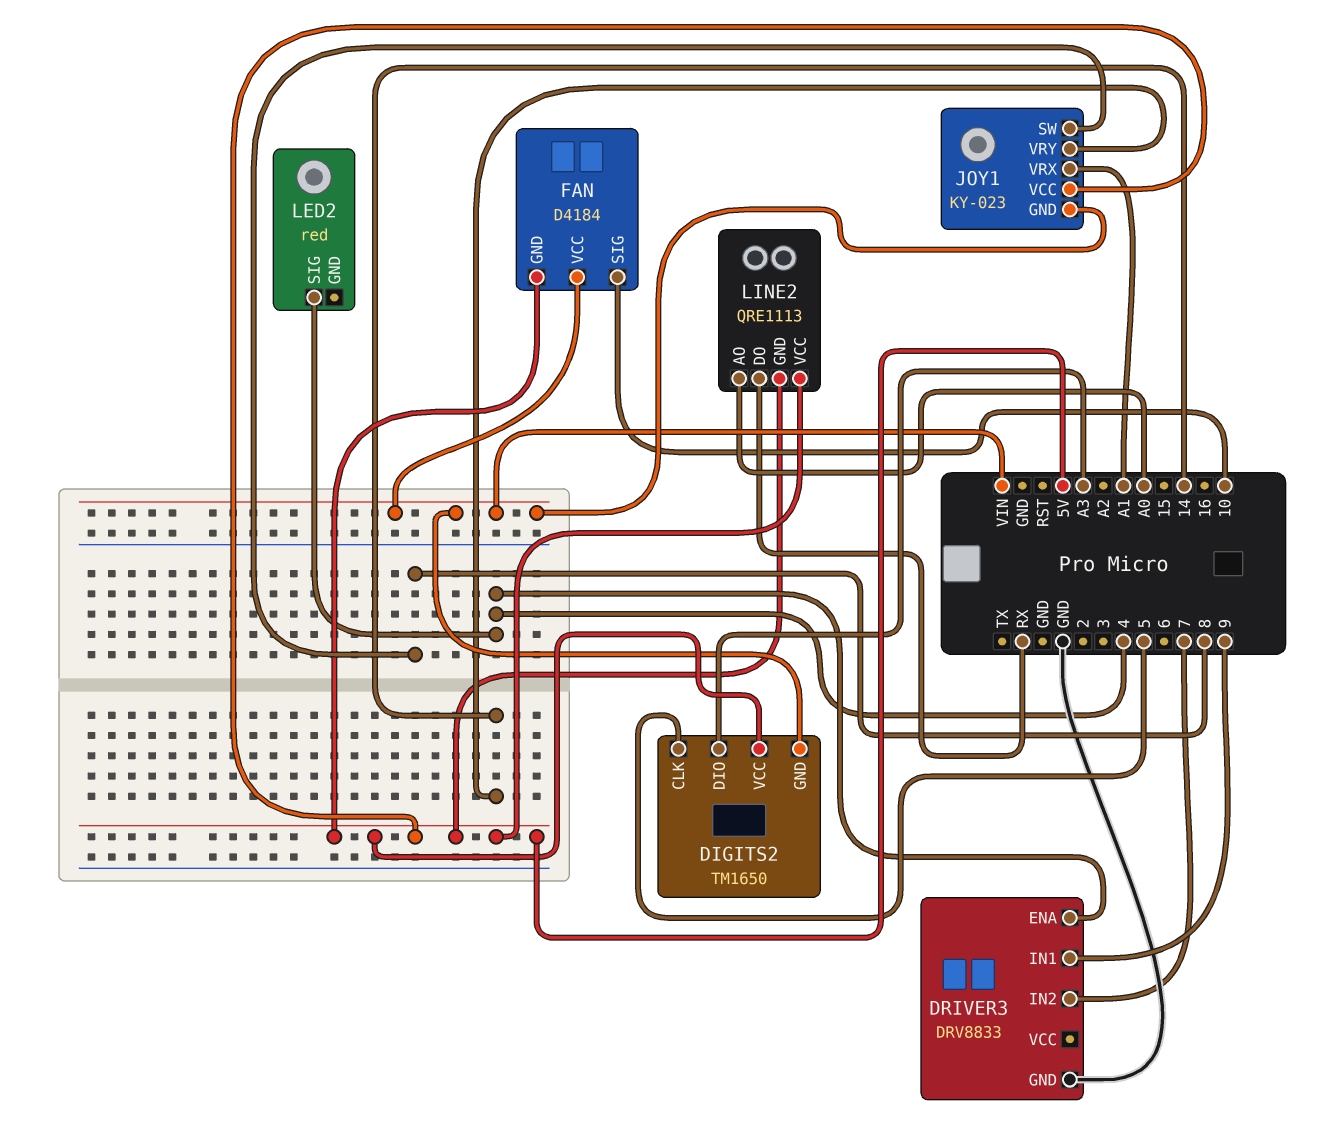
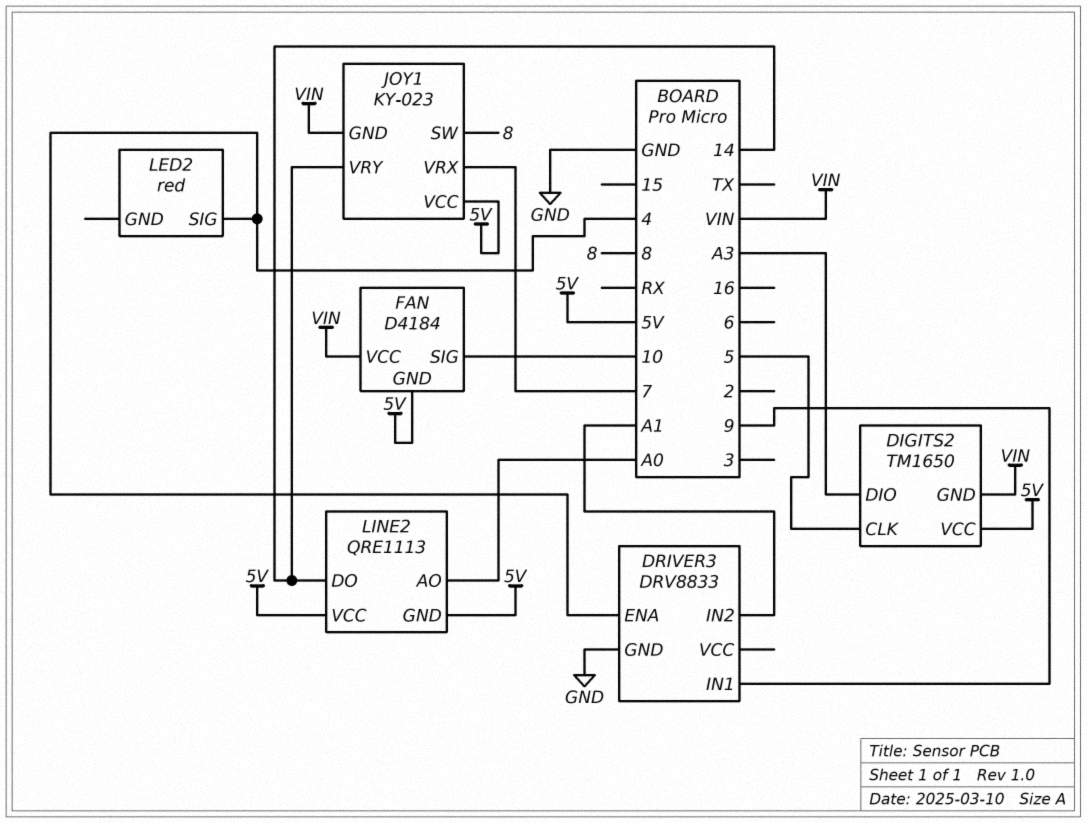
DRIVER3 pin IN2: 7 -> A1
JOY1 pin VRX: A1 -> 7
LINE2 pin DO: RX -> 14

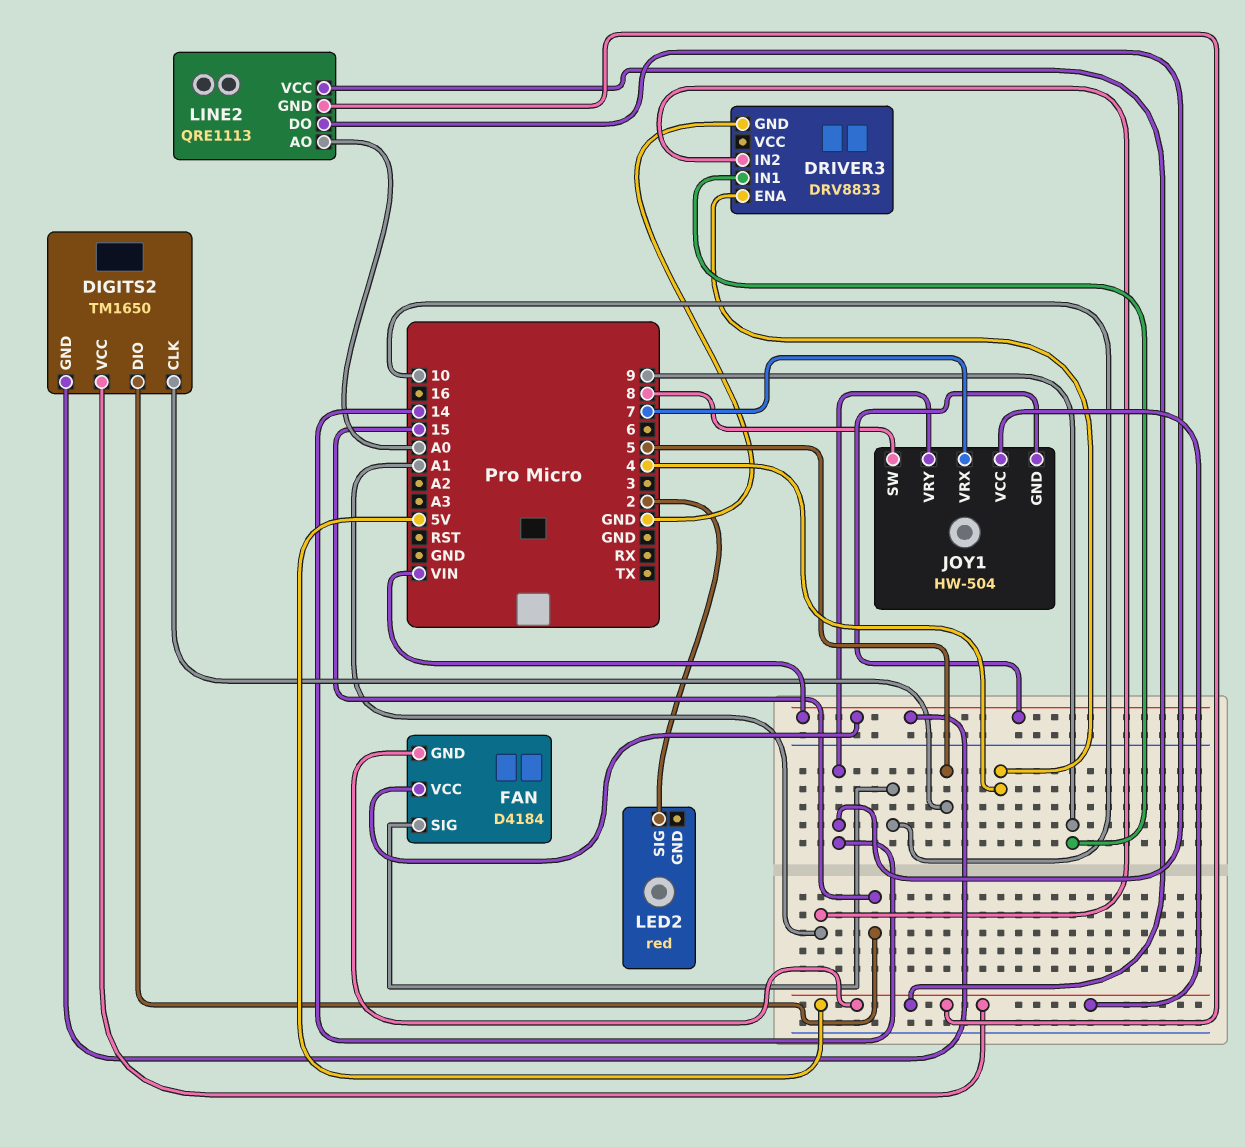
DIGITS2 pin DIO: A3 -> 15
JOY1: KY-023 -> HW-504
LED2 pin SIG: 4 -> 2

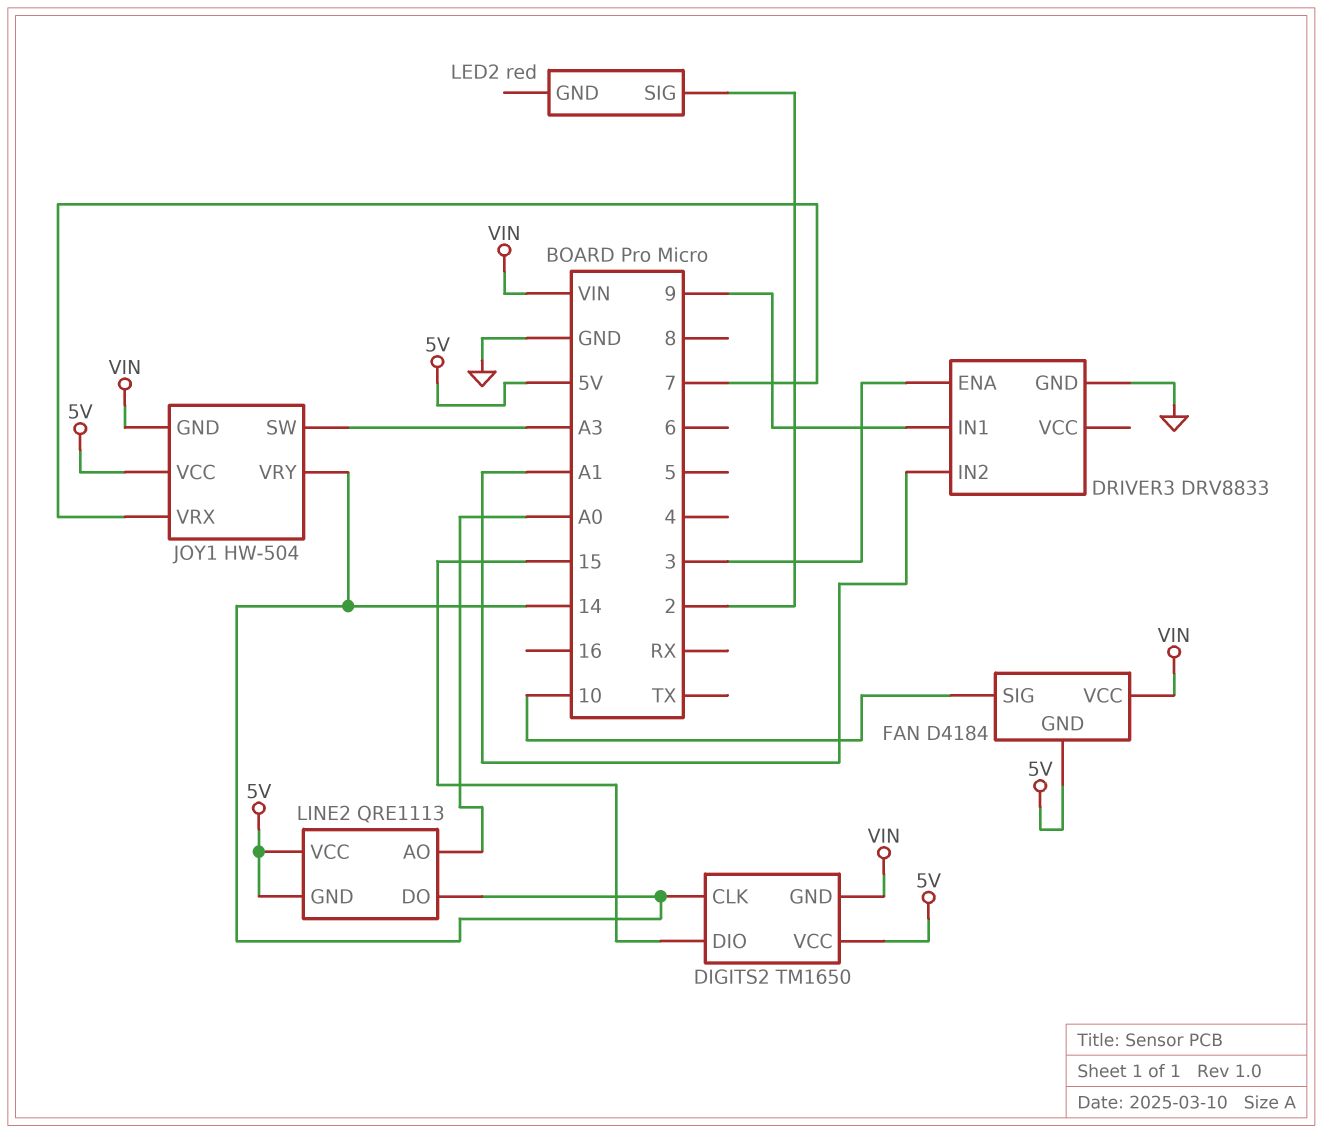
DIGITS2 pin CLK: 5 -> 14
DRIVER3 pin ENA: 4 -> 3
JOY1 pin SW: 8 -> A3

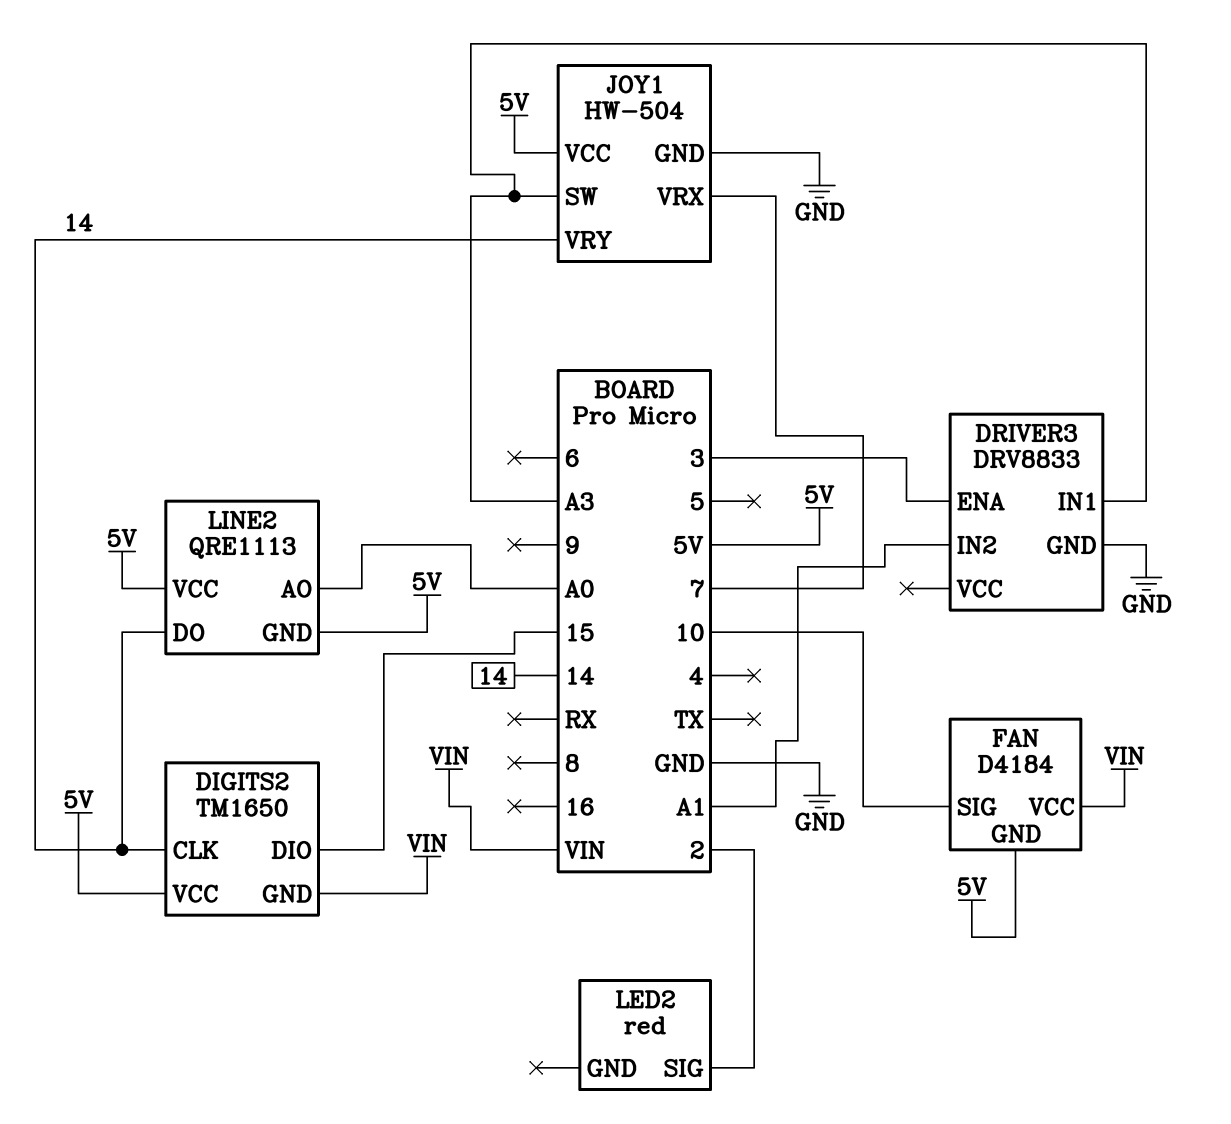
DRIVER3 pin IN1: 9 -> A3
JOY1 pin GND: VIN -> GND

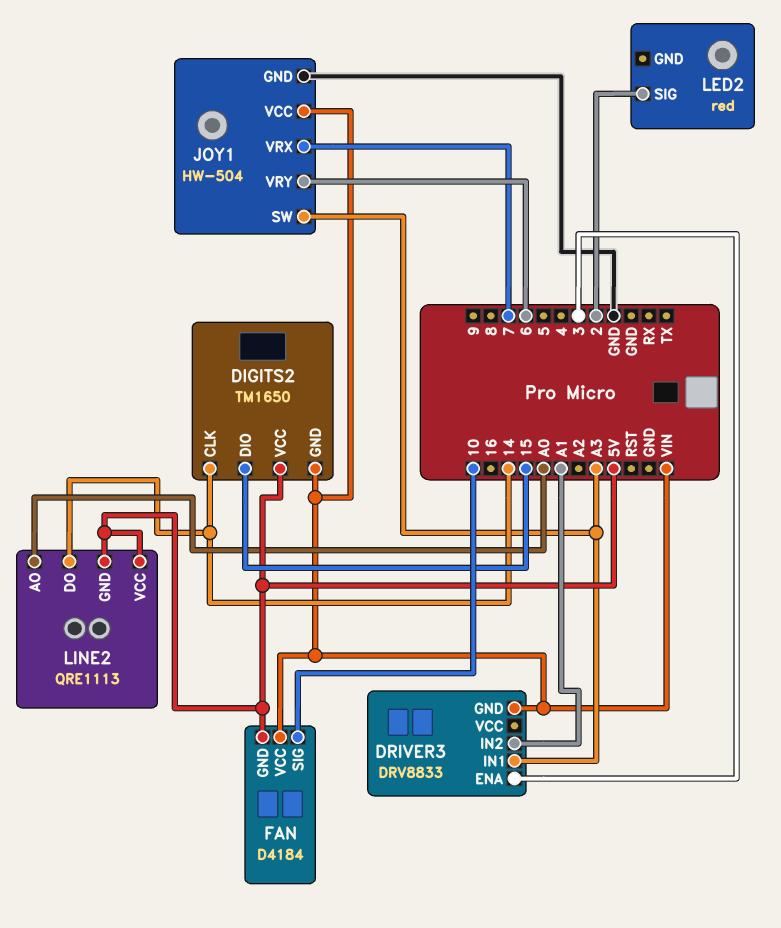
DRIVER3 pin GND: GND -> VIN
JOY1 pin VCC: 5V -> VIN
JOY1 pin VRY: 14 -> 6

